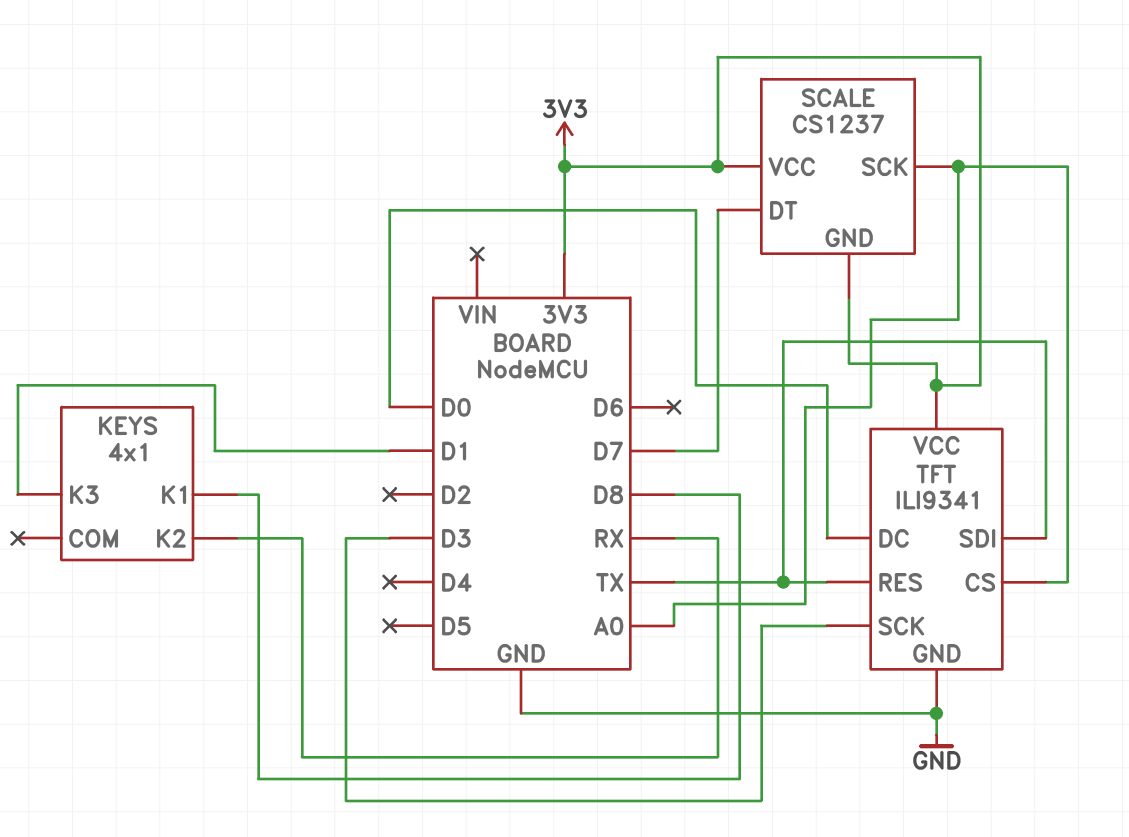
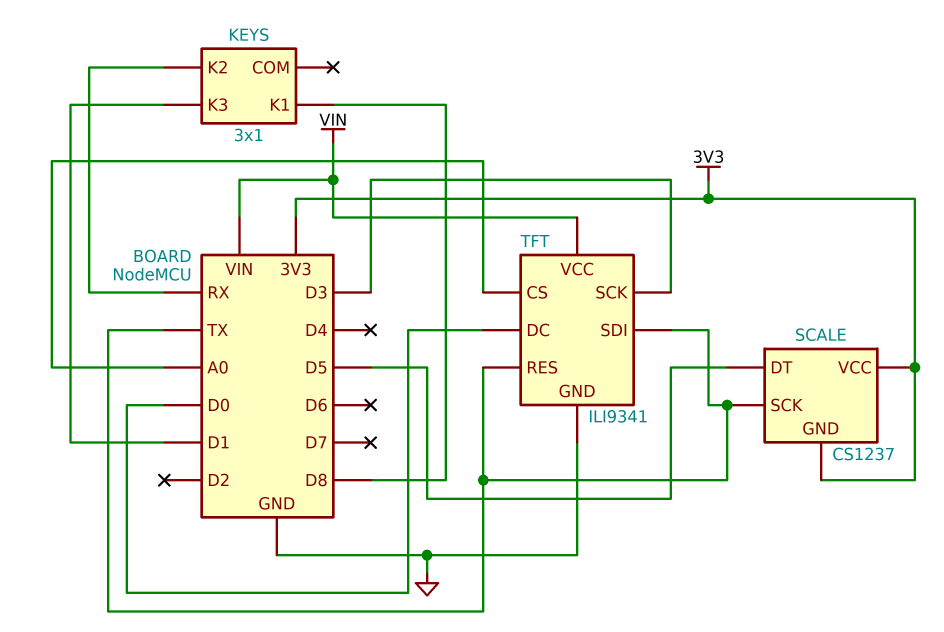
KEYS: 4x1 -> 3x1
SCALE pin DT: D7 -> D5
SCALE pin SCK: A0 -> TX
TFT pin VCC: 3V3 -> VIN

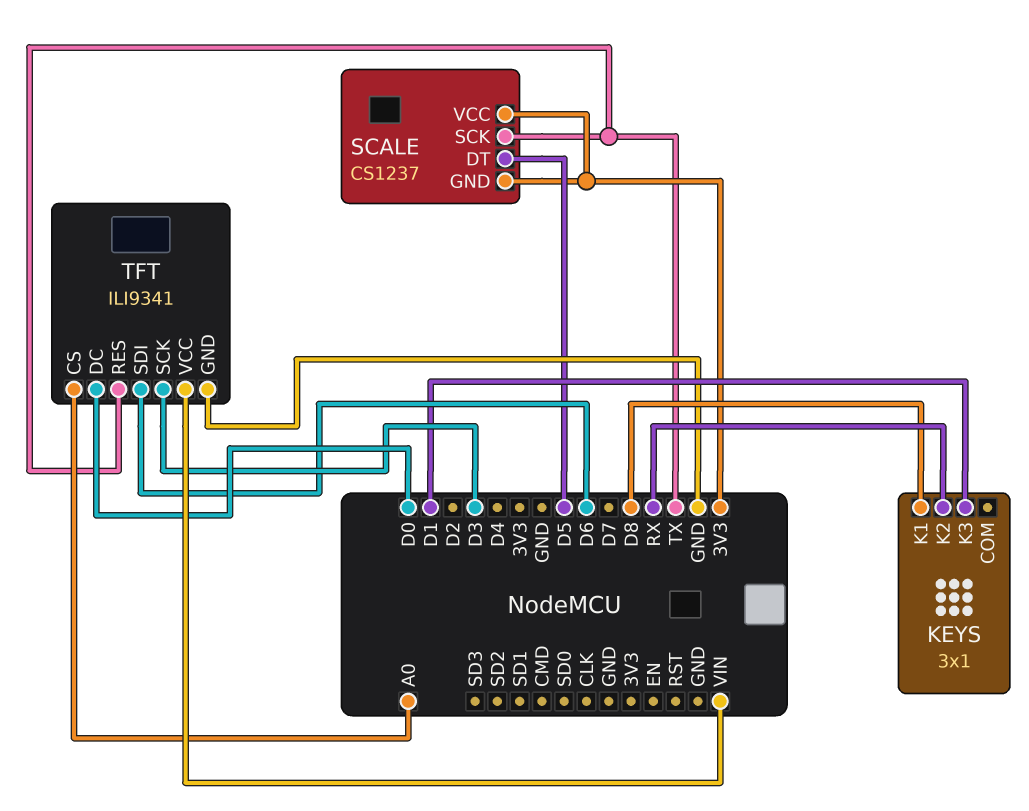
TFT pin SDI: TX -> D6

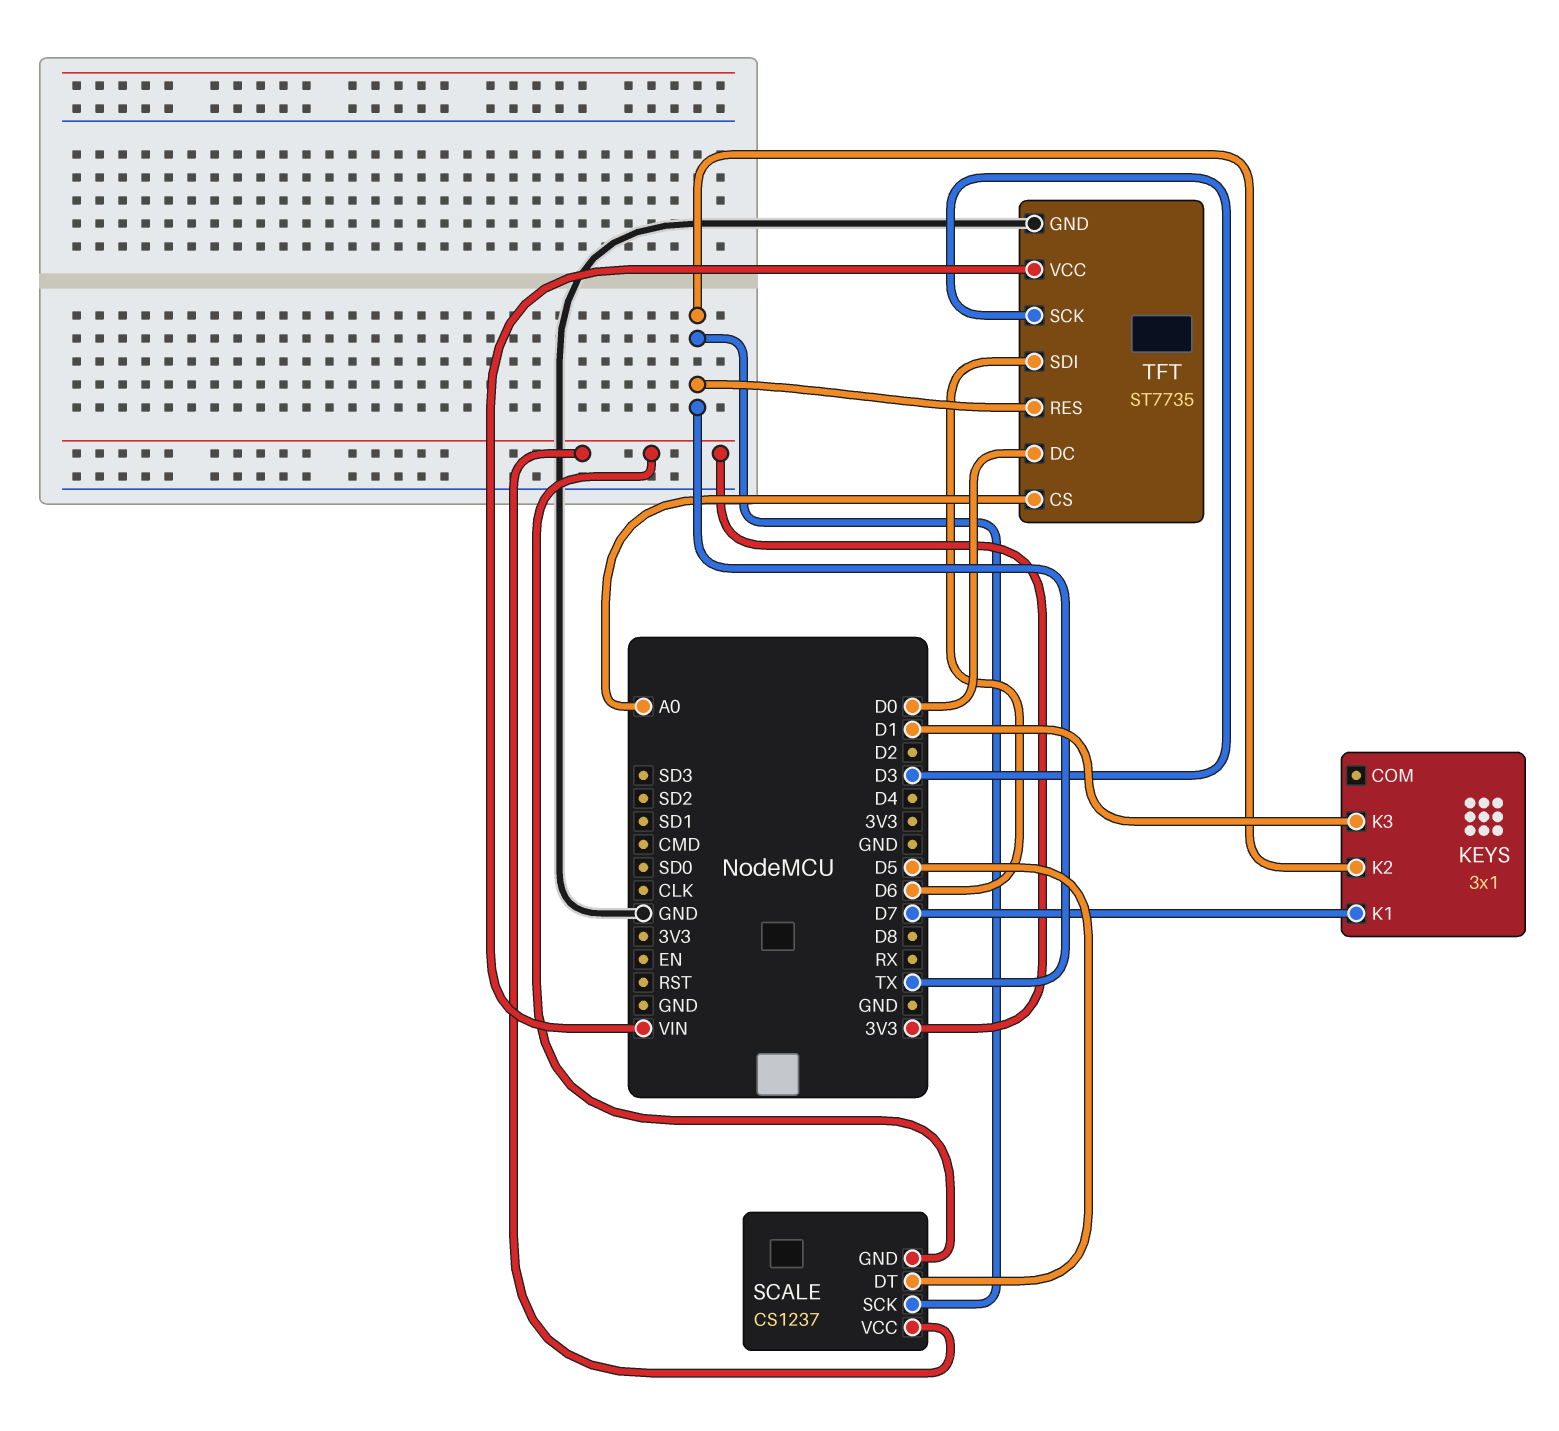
KEYS pin K1: D8 -> D7
KEYS pin K2: RX -> TX
TFT: ILI9341 -> ST7735

